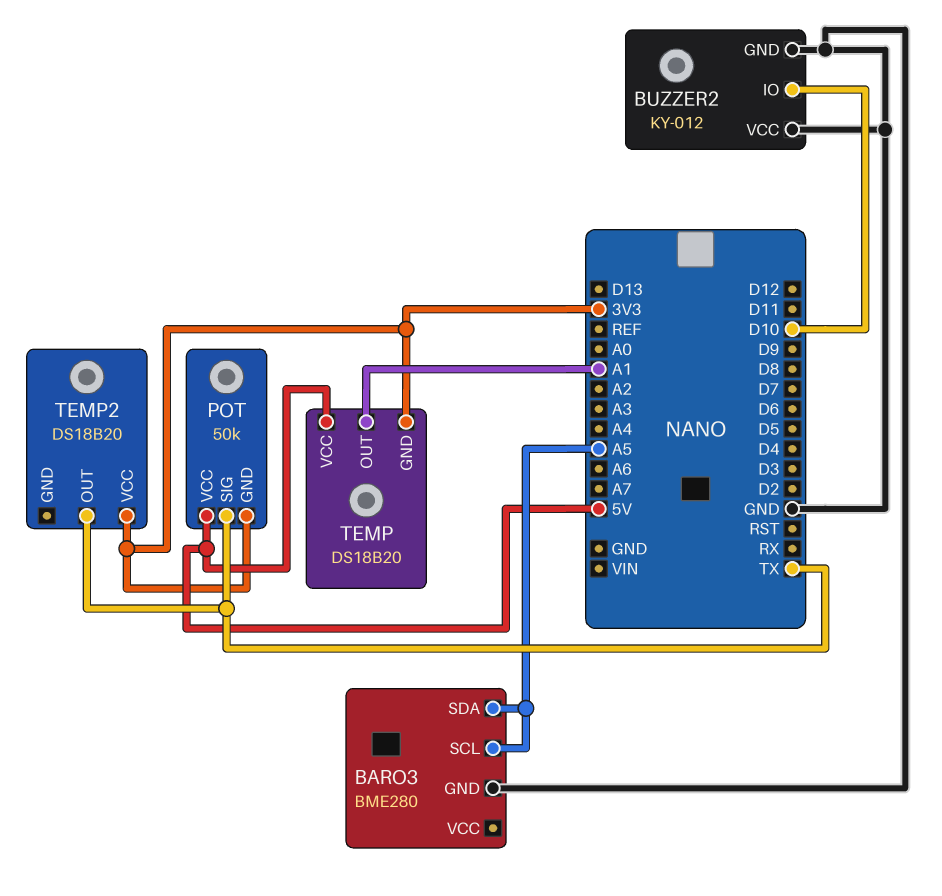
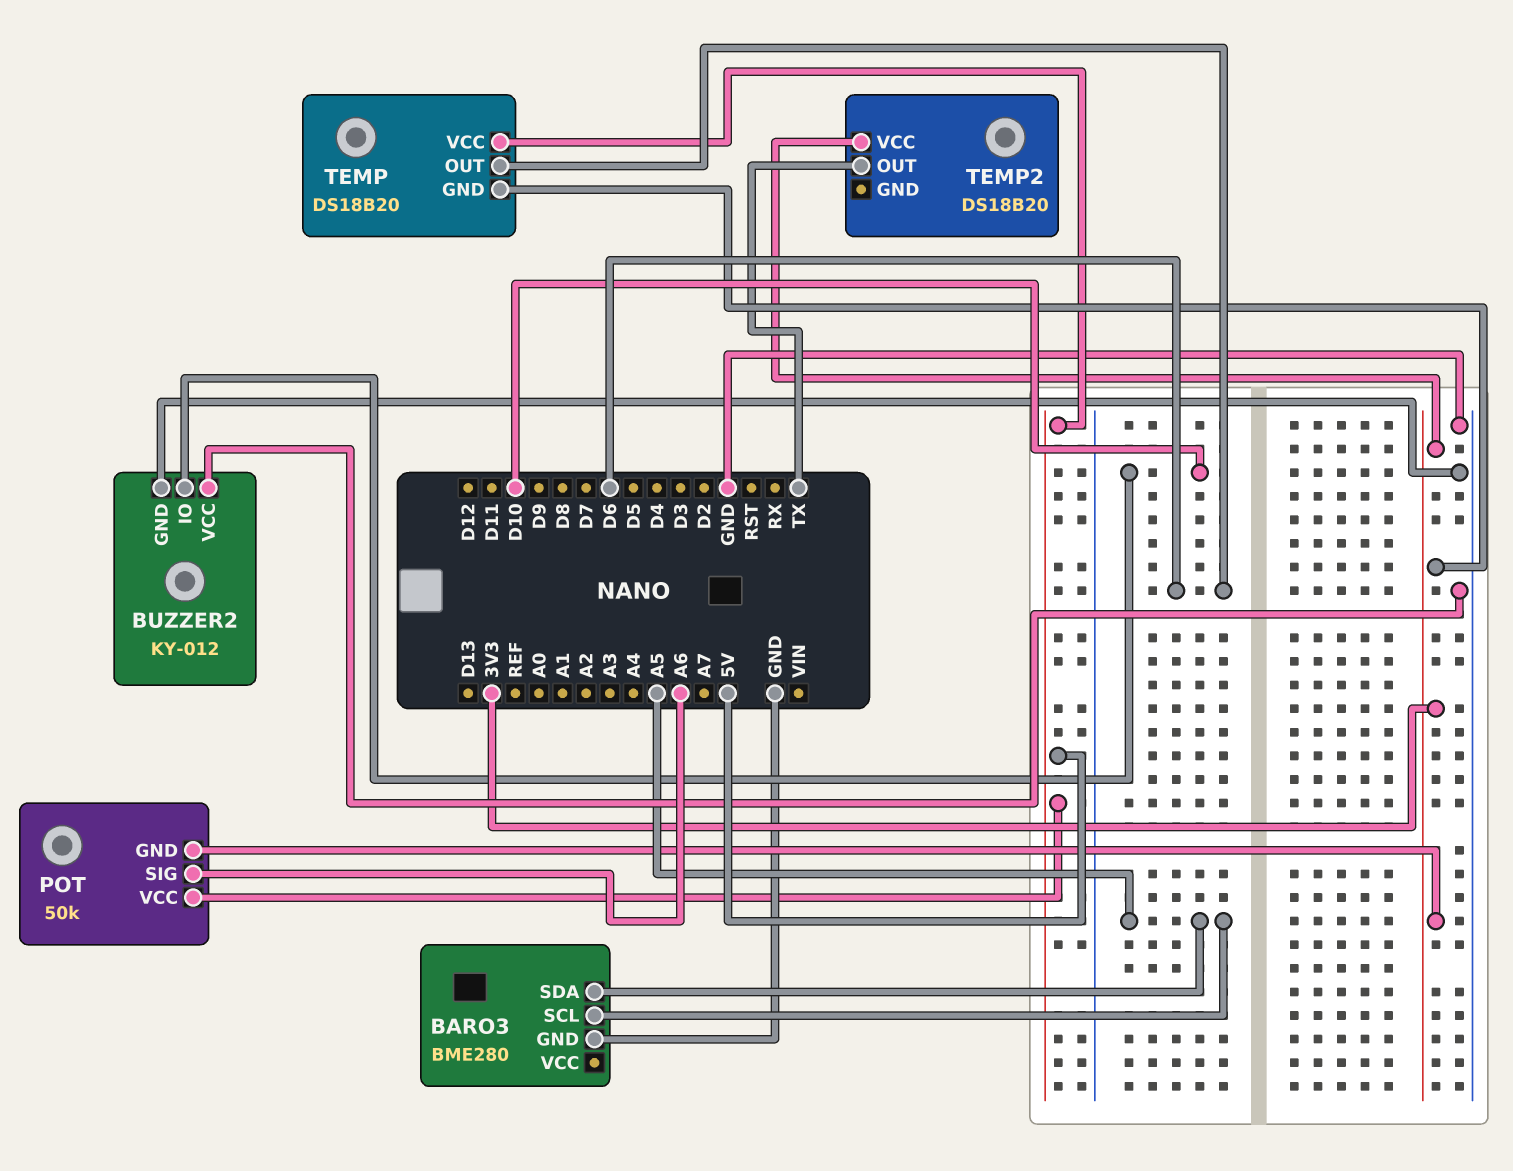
POT pin SIG: TX -> A6
TEMP pin OUT: A1 -> D6

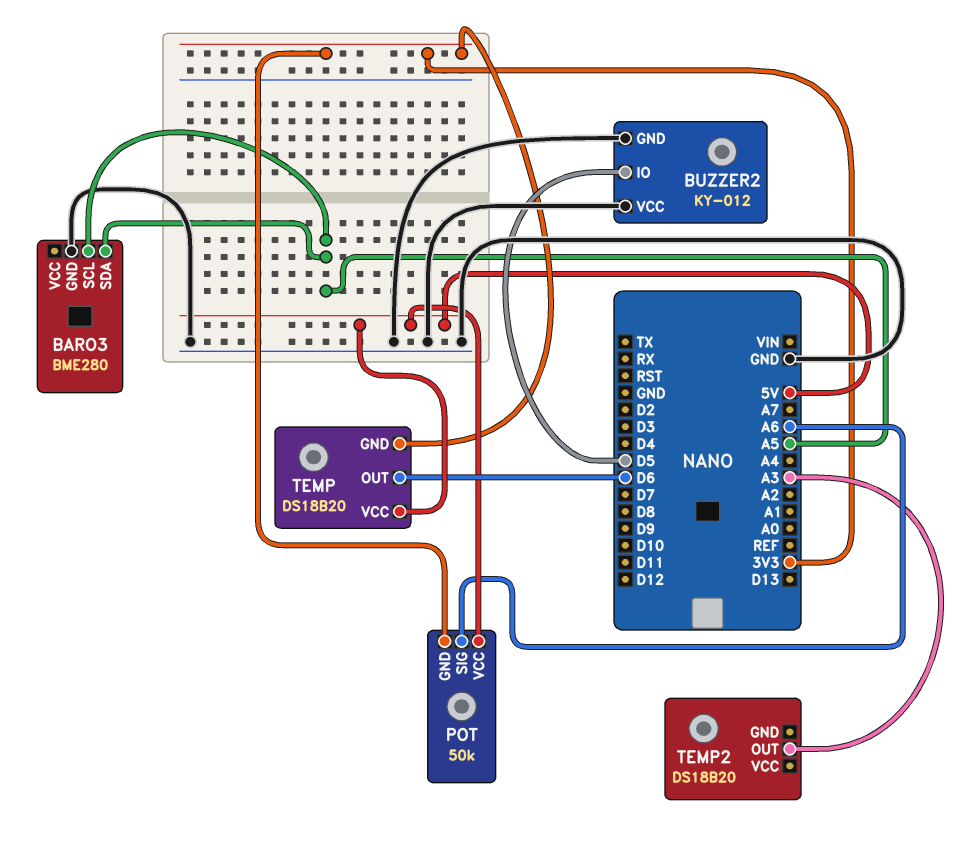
BUZZER2 pin IO: D10 -> D5
TEMP2 pin OUT: TX -> A3
TEMP2 pin VCC: 3V3 -> none

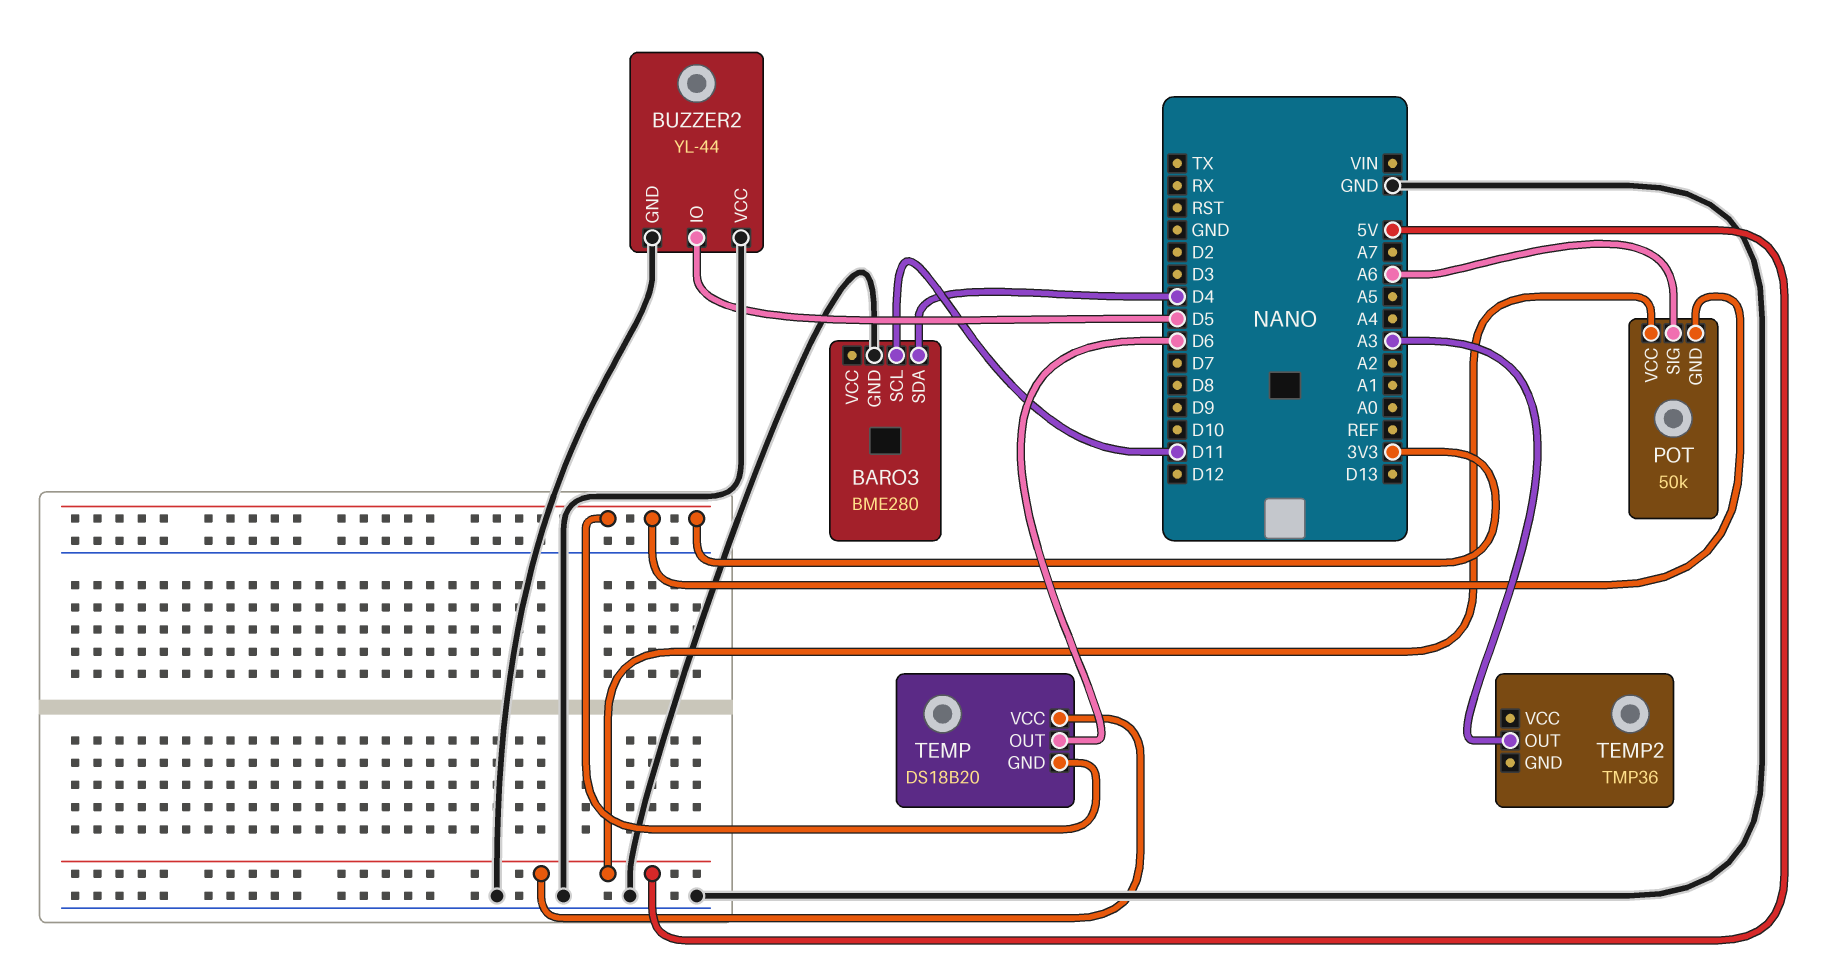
BARO3 pin SCL: A5 -> D11
BARO3 pin SDA: A5 -> D4
BUZZER2: KY-012 -> YL-44
TEMP2: DS18B20 -> TMP36

